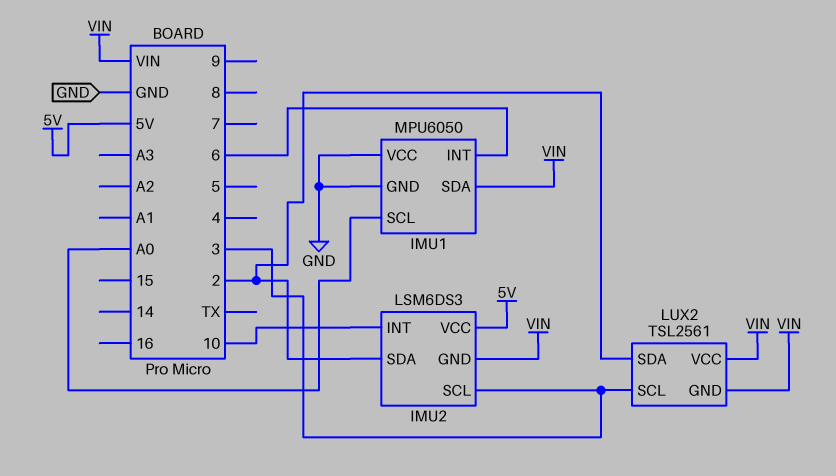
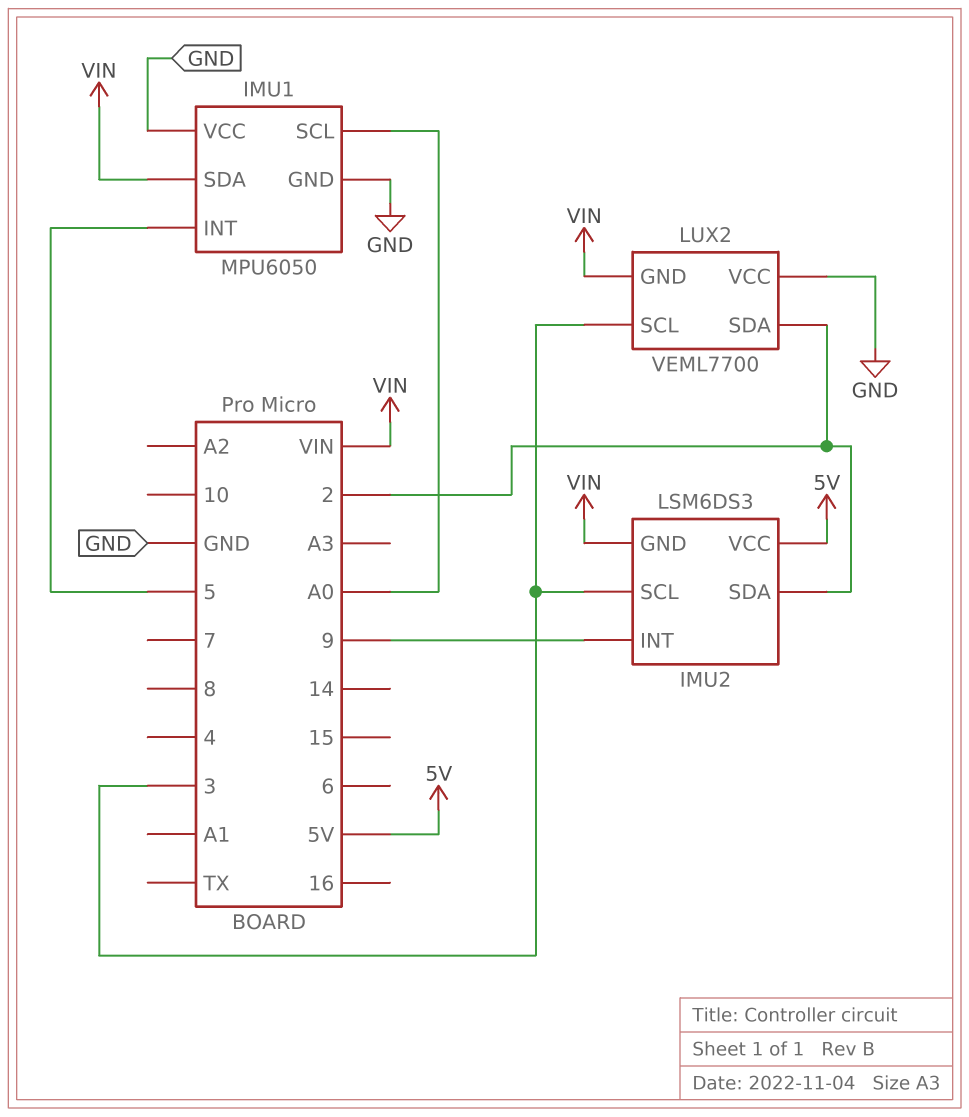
IMU1 pin INT: 6 -> 5
IMU2 pin INT: 10 -> 9
LUX2: TSL2561 -> VEML7700
LUX2 pin VCC: VIN -> GND

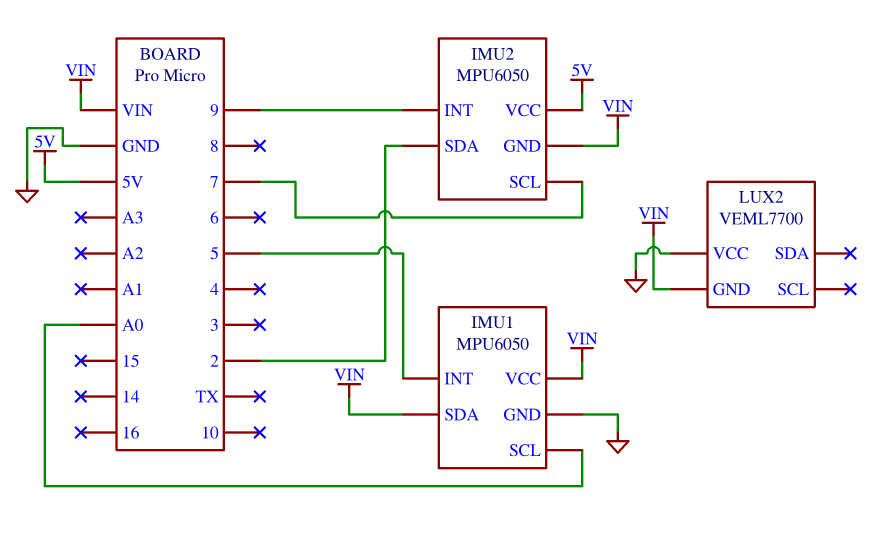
IMU1 pin VCC: GND -> VIN
IMU2: LSM6DS3 -> MPU6050
IMU2 pin SCL: 3 -> 7
LUX2 pin SCL: 3 -> none
LUX2 pin SDA: 2 -> none

